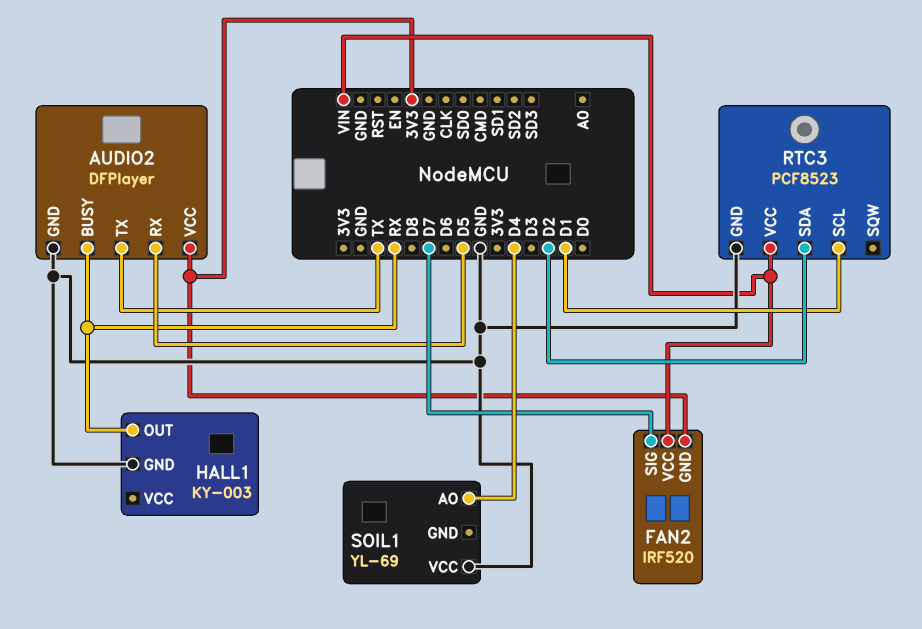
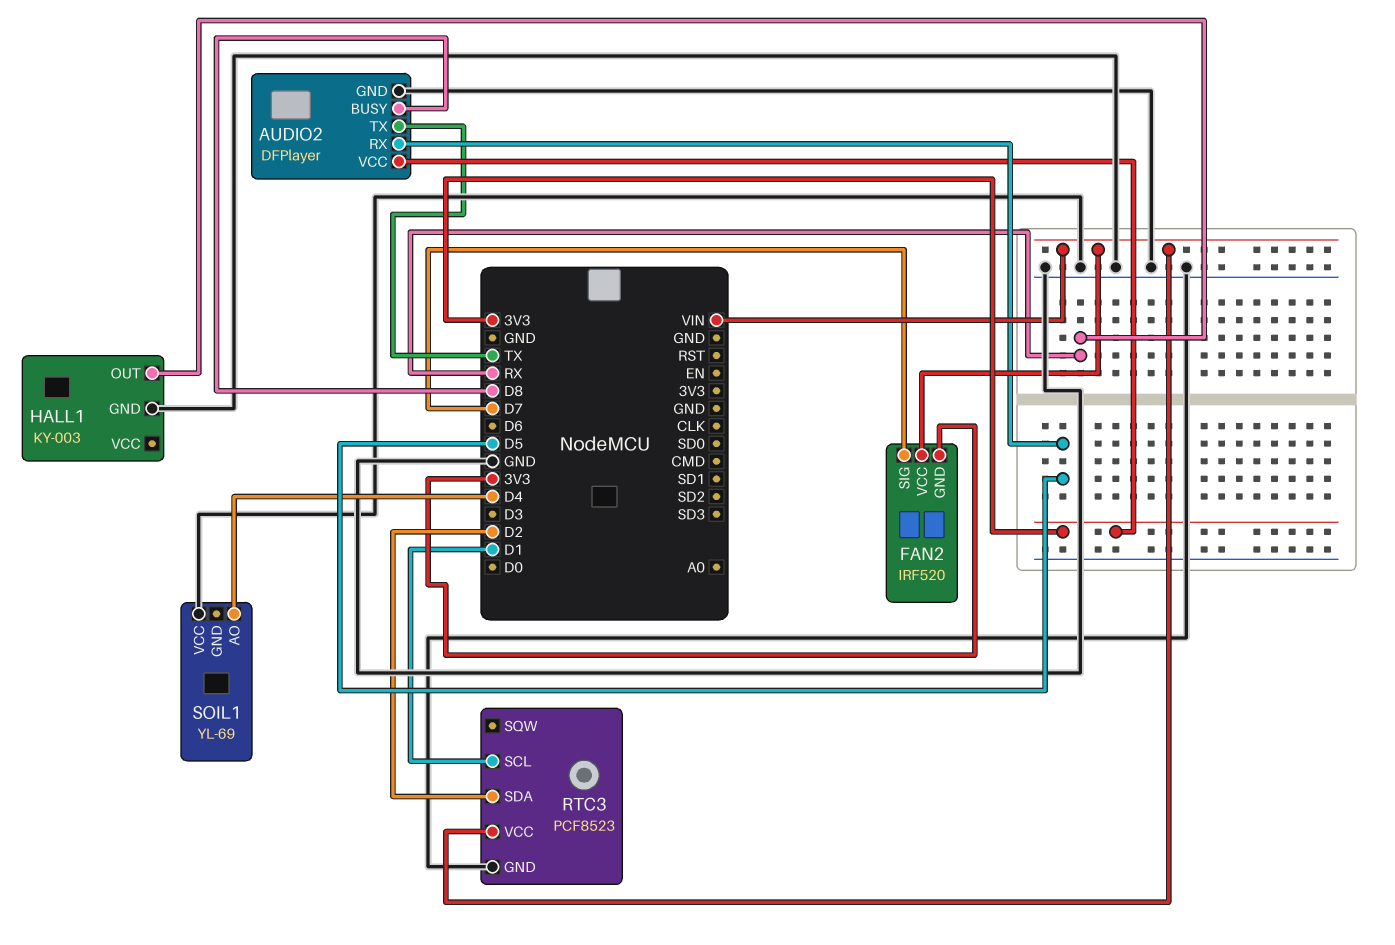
AUDIO2 pin BUSY: RX -> D8

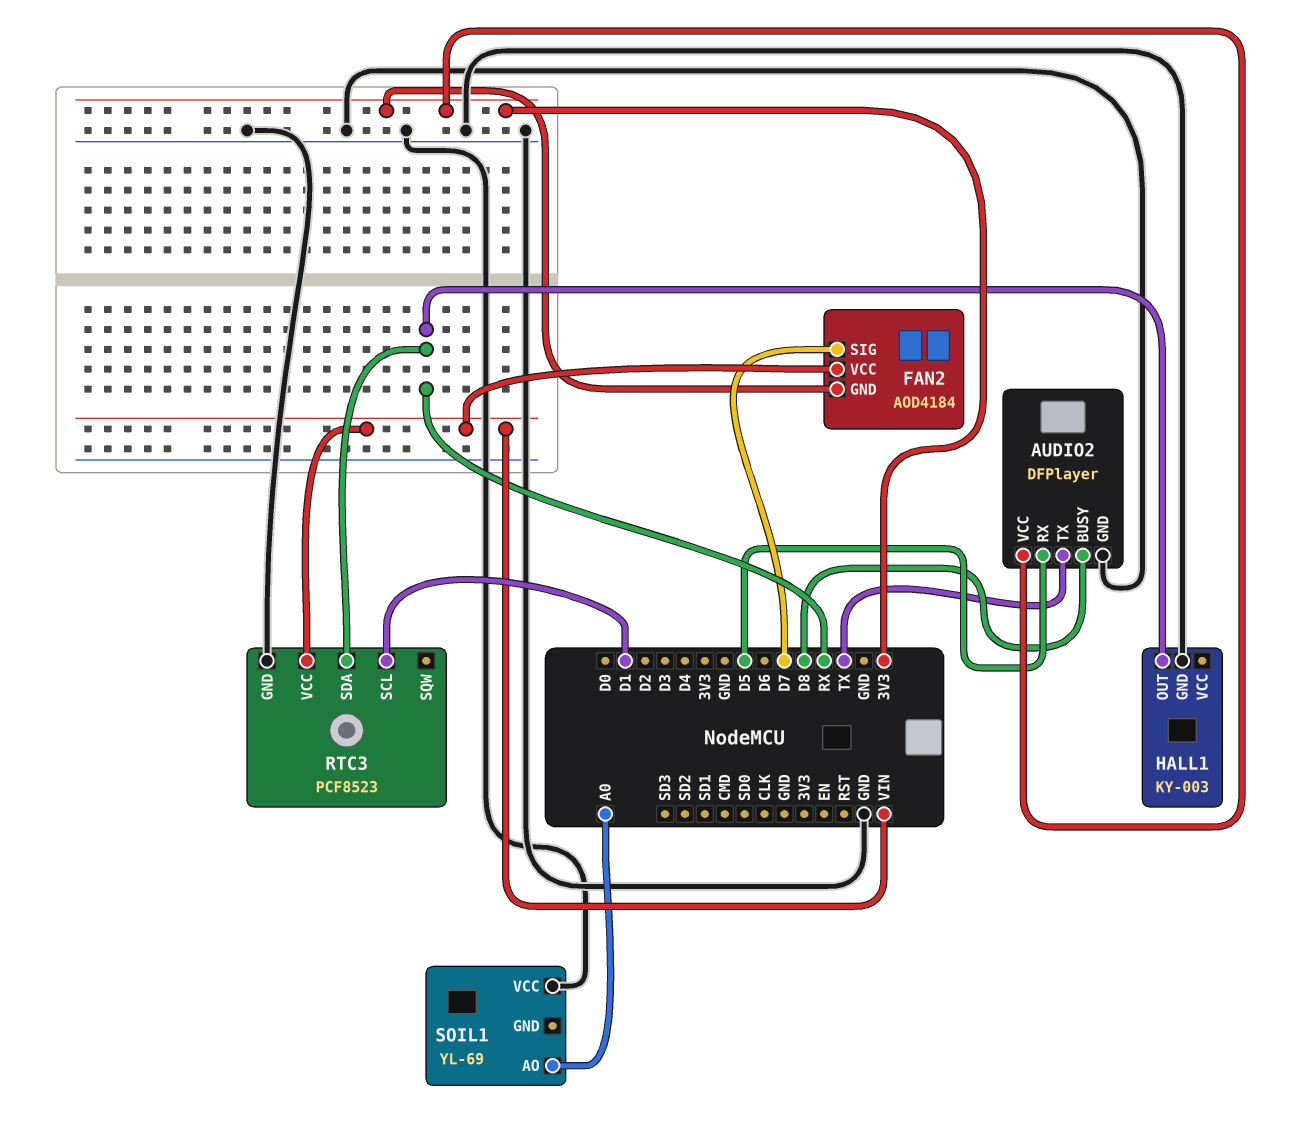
FAN2: IRF520 -> AOD4184
RTC3 pin SDA: D2 -> RX
SOIL1 pin AO: D4 -> A0

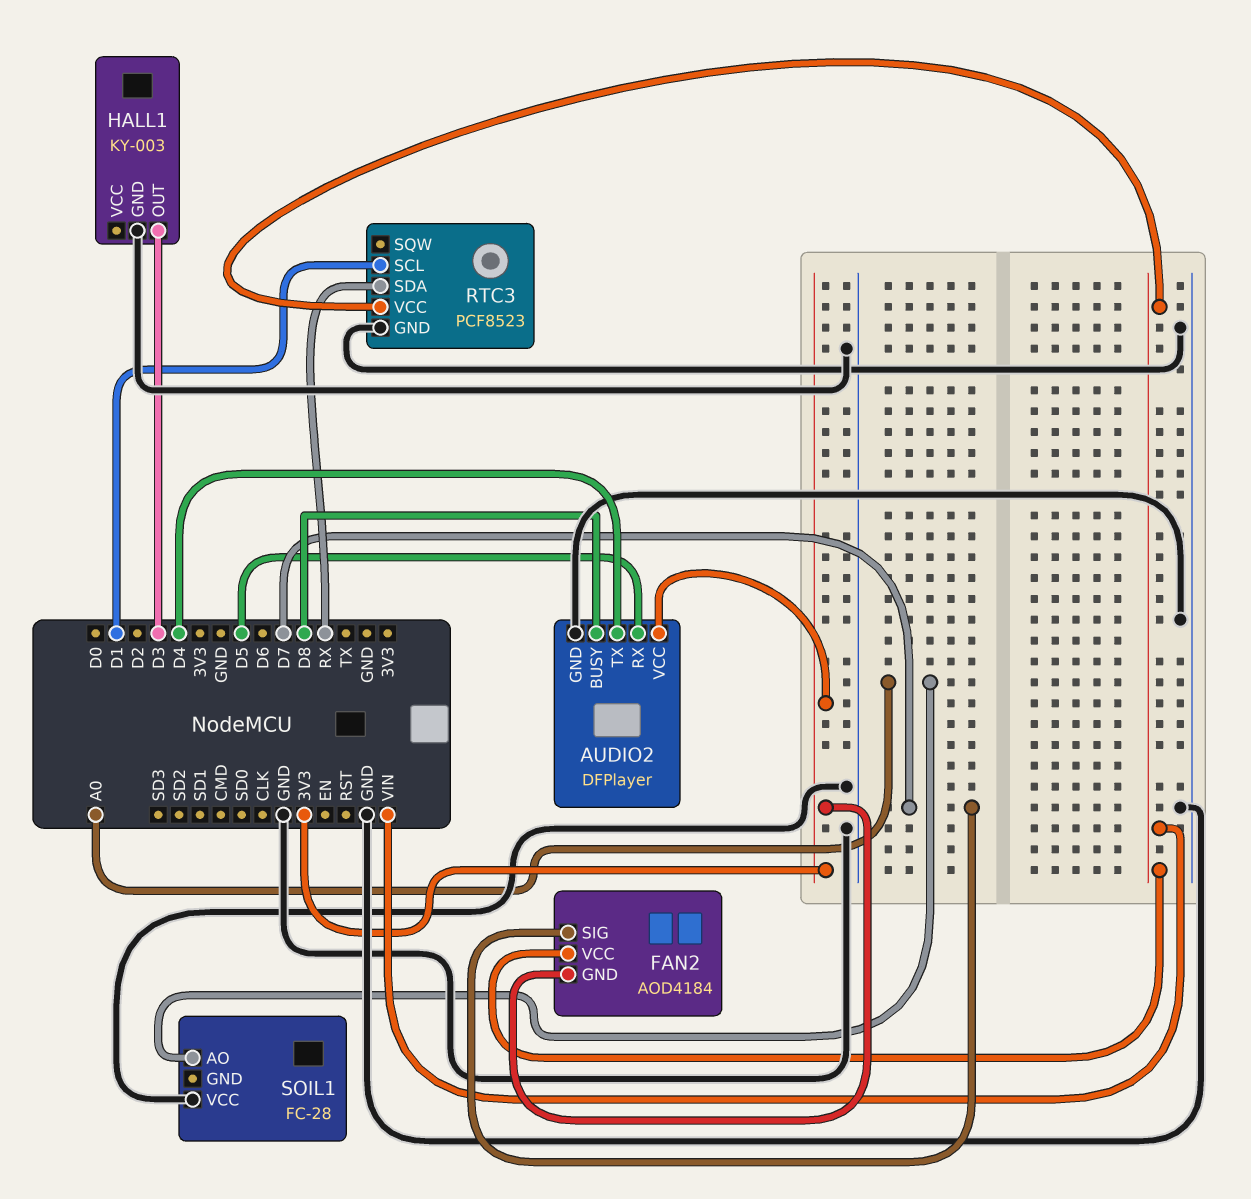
AUDIO2 pin TX: TX -> D4
HALL1 pin OUT: RX -> D3
SOIL1: YL-69 -> FC-28

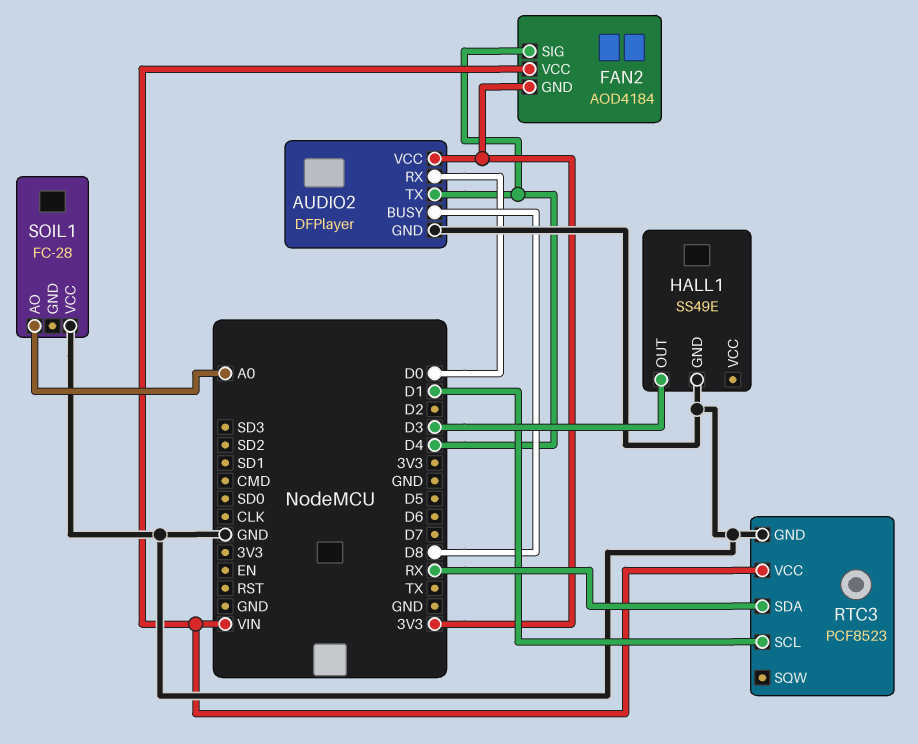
AUDIO2 pin RX: D5 -> D0
FAN2 pin SIG: D7 -> D4
HALL1: KY-003 -> SS49E

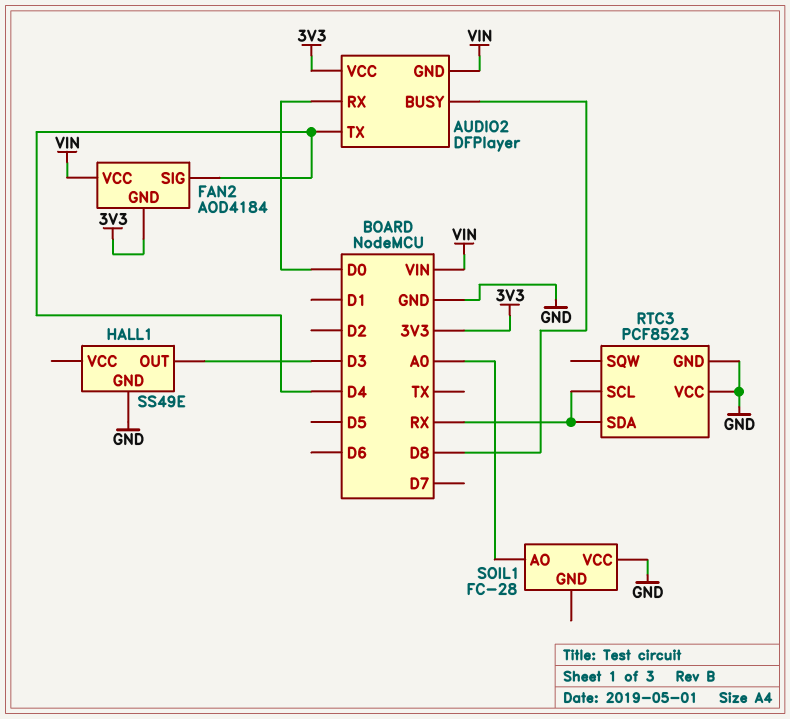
AUDIO2 pin GND: GND -> VIN
RTC3 pin SCL: D1 -> RX
RTC3 pin VCC: VIN -> GND

